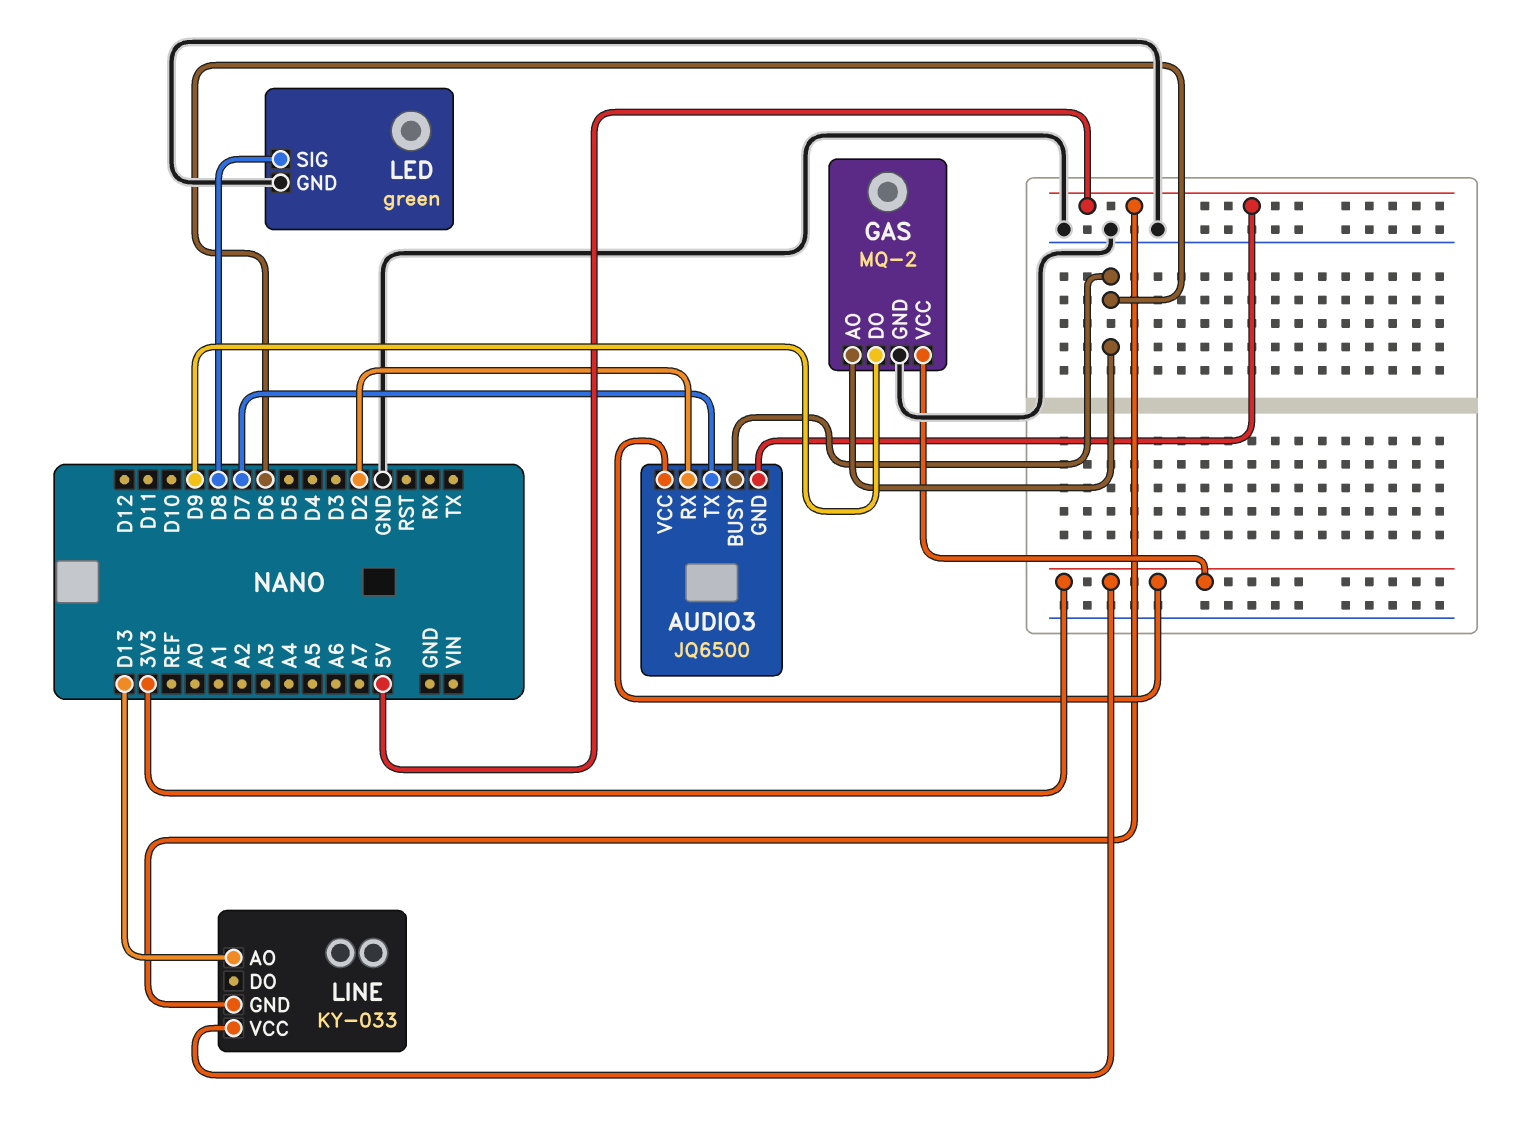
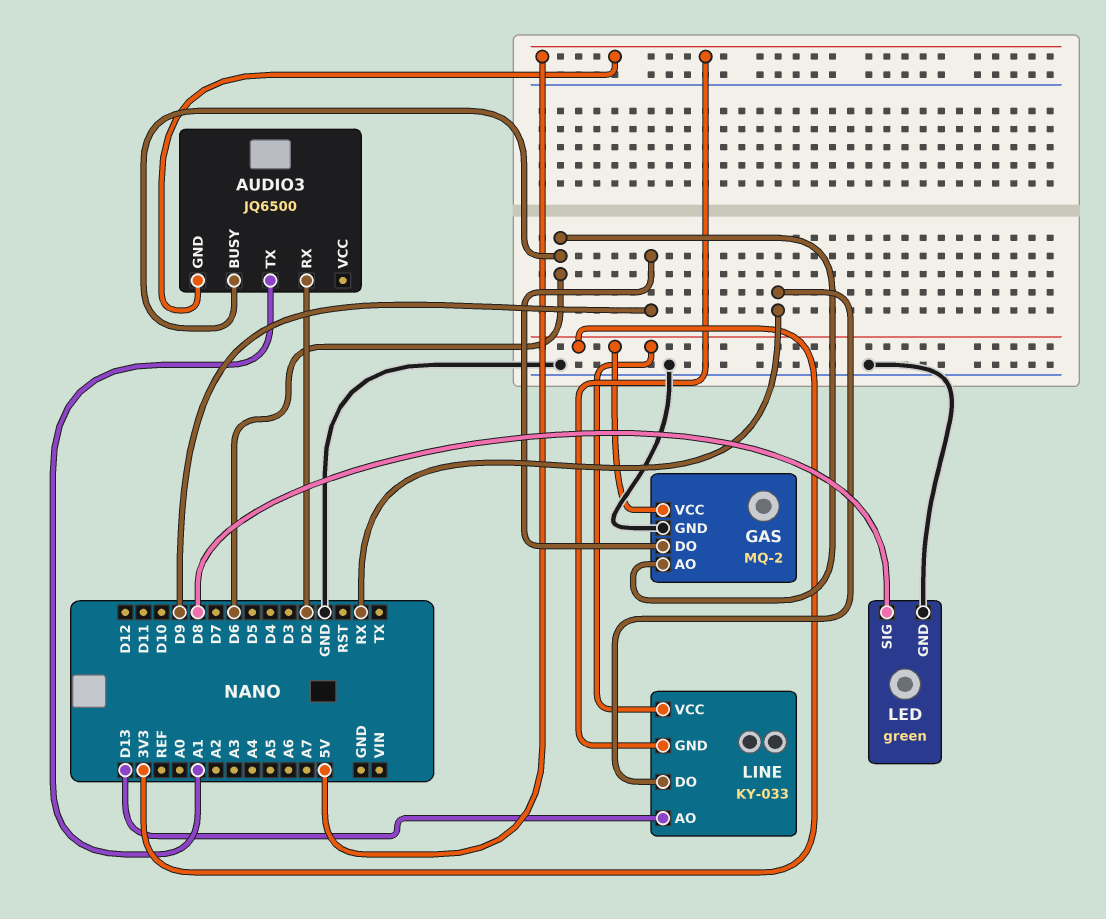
AUDIO3 pin TX: D7 -> A1
AUDIO3 pin VCC: 3V3 -> none
LINE pin DO: none -> RX

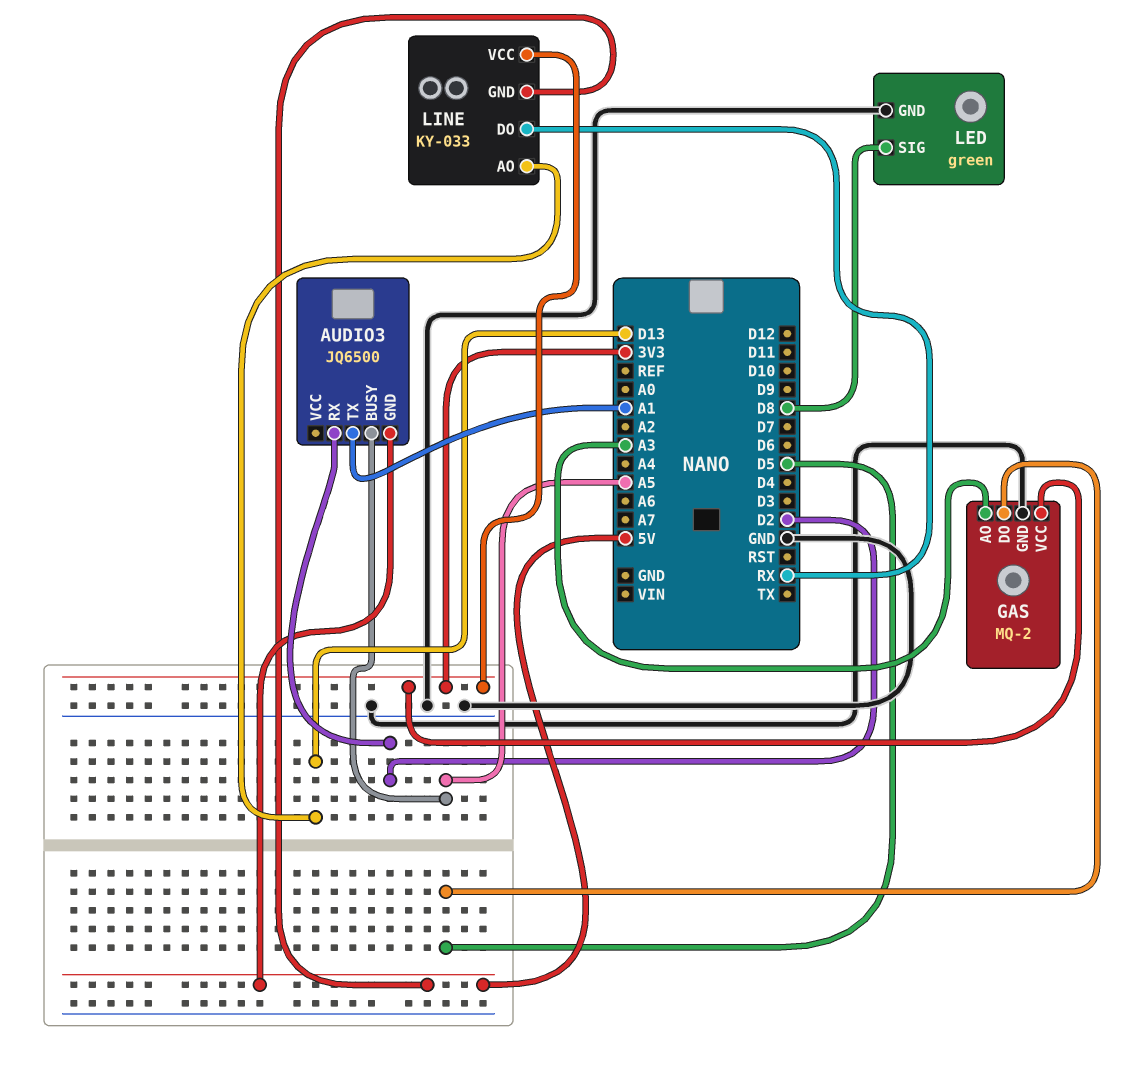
AUDIO3 pin BUSY: D6 -> A5
GAS pin AO: D6 -> A3
GAS pin DO: D9 -> D5

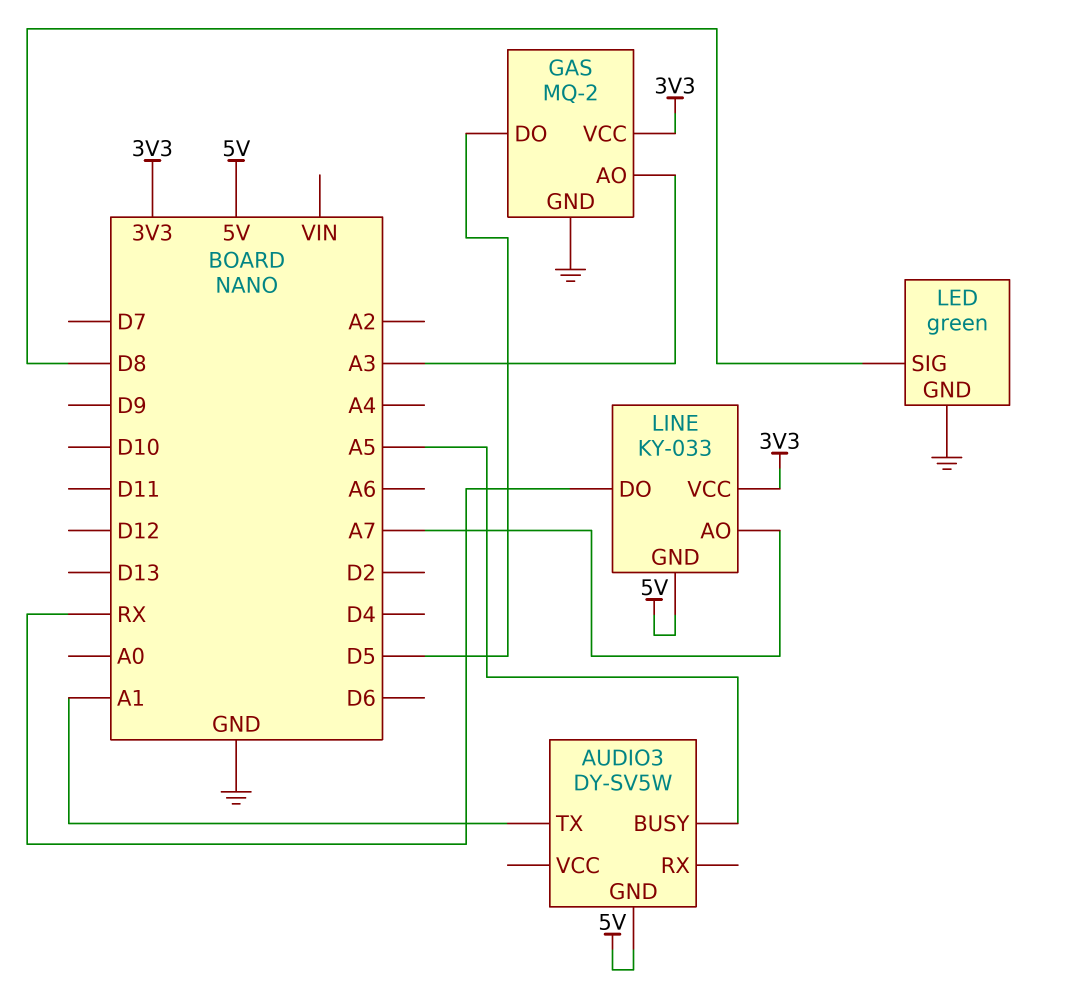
AUDIO3: JQ6500 -> DY-SV5W
AUDIO3 pin RX: D2 -> none
LINE pin AO: D13 -> A7

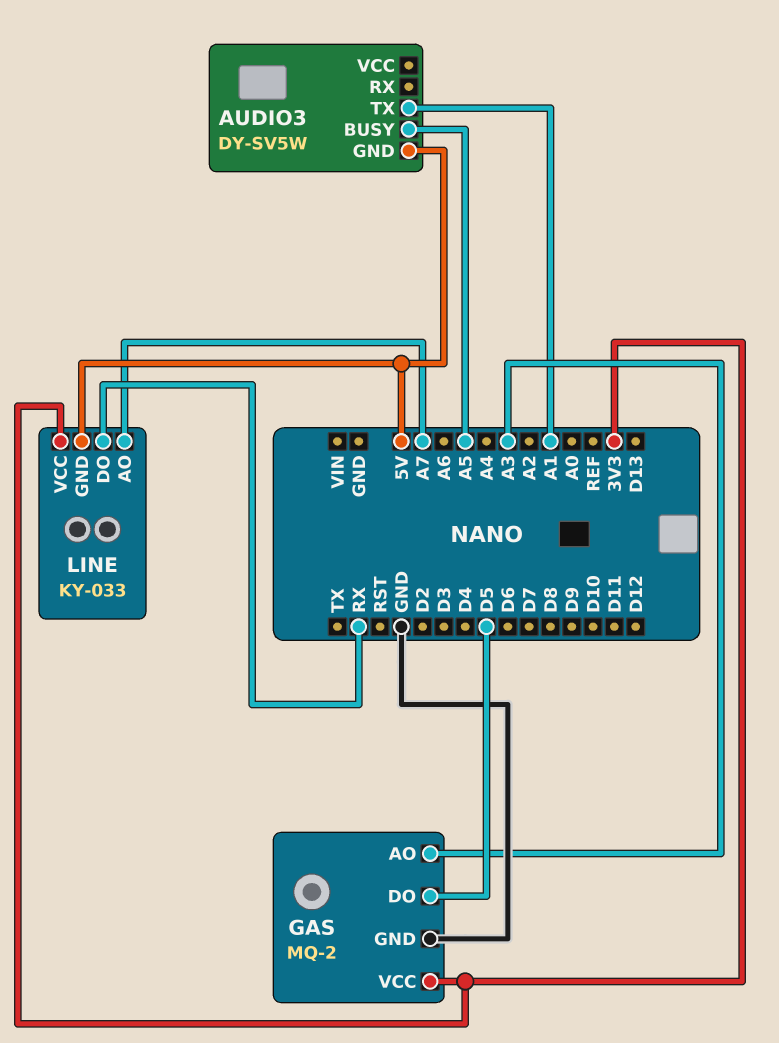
LED: green -> none
LED pin GND: GND -> none
LED pin SIG: D8 -> none

